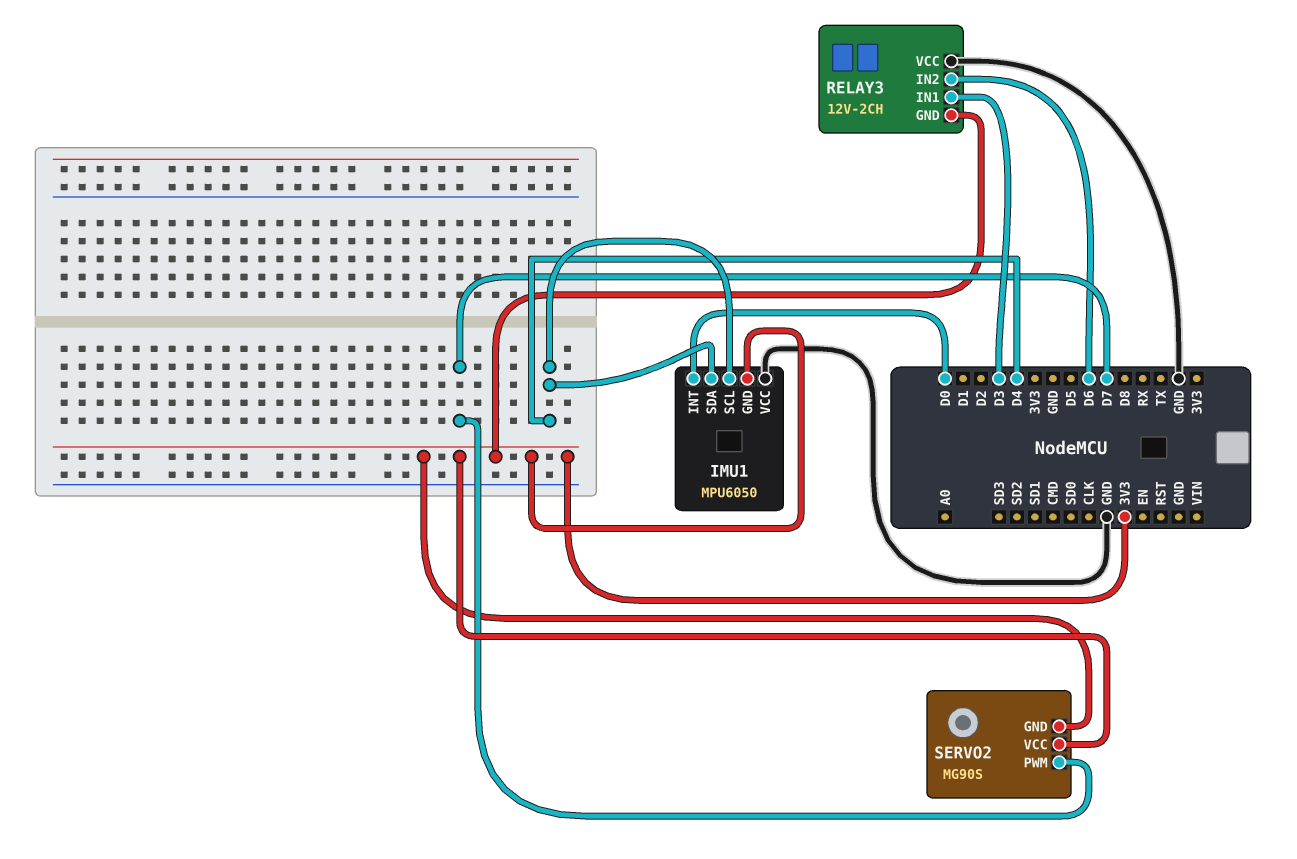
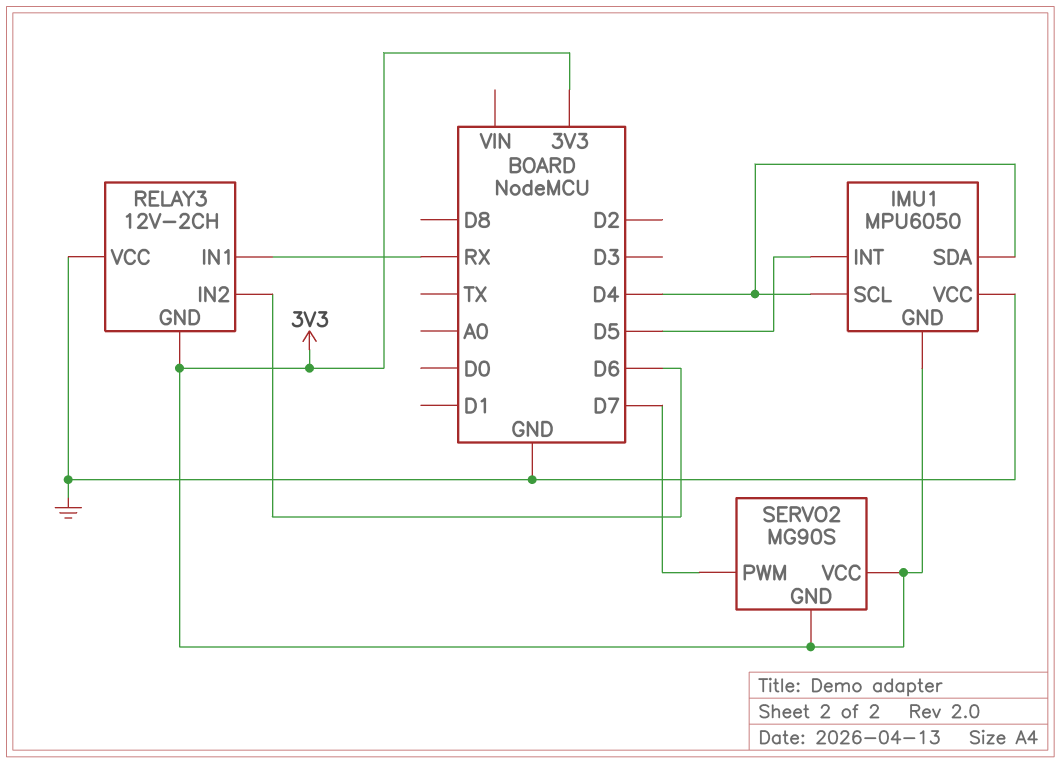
IMU1 pin INT: D0 -> D5
RELAY3 pin IN1: D3 -> RX

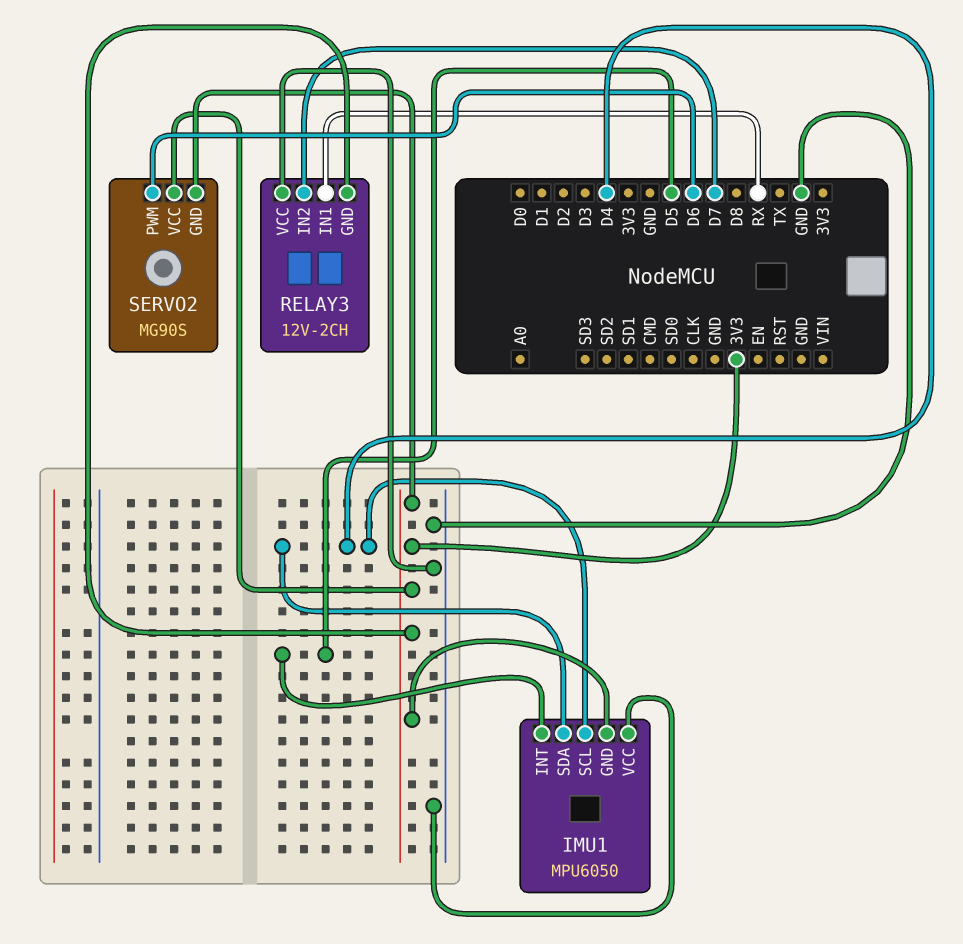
RELAY3 pin IN2: D6 -> D7
SERVO2 pin PWM: D7 -> D6

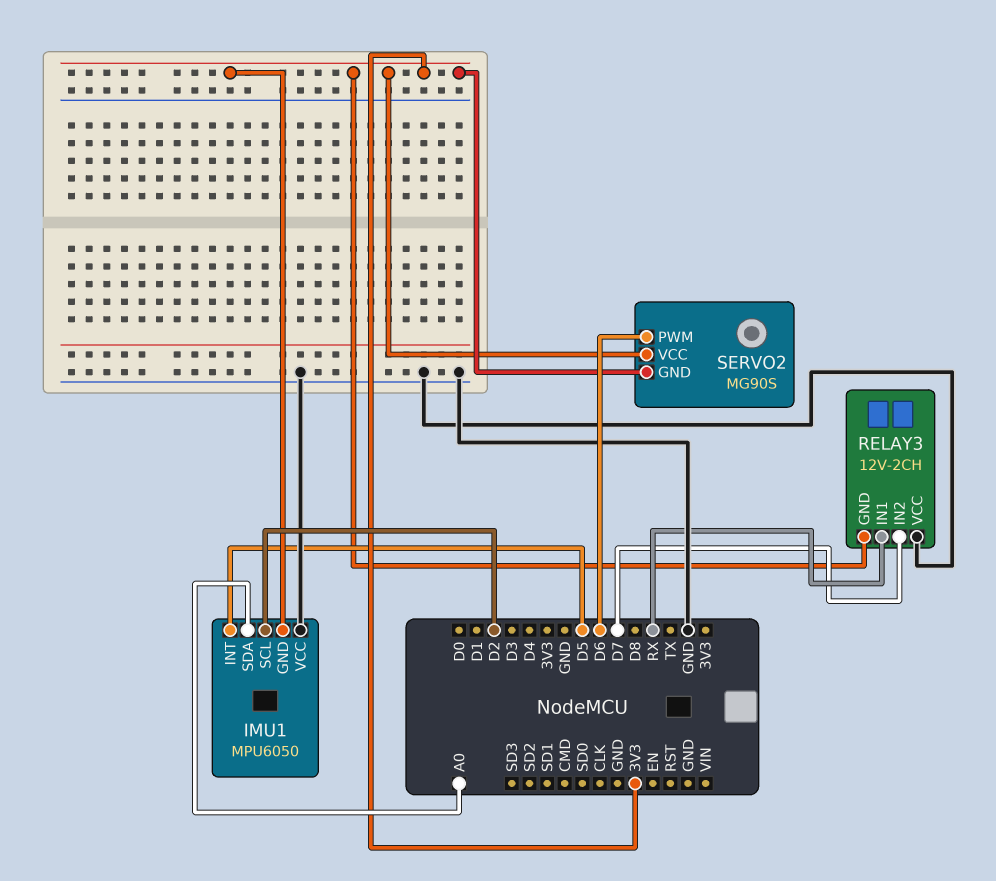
IMU1 pin SCL: D4 -> D2
IMU1 pin SDA: D4 -> A0

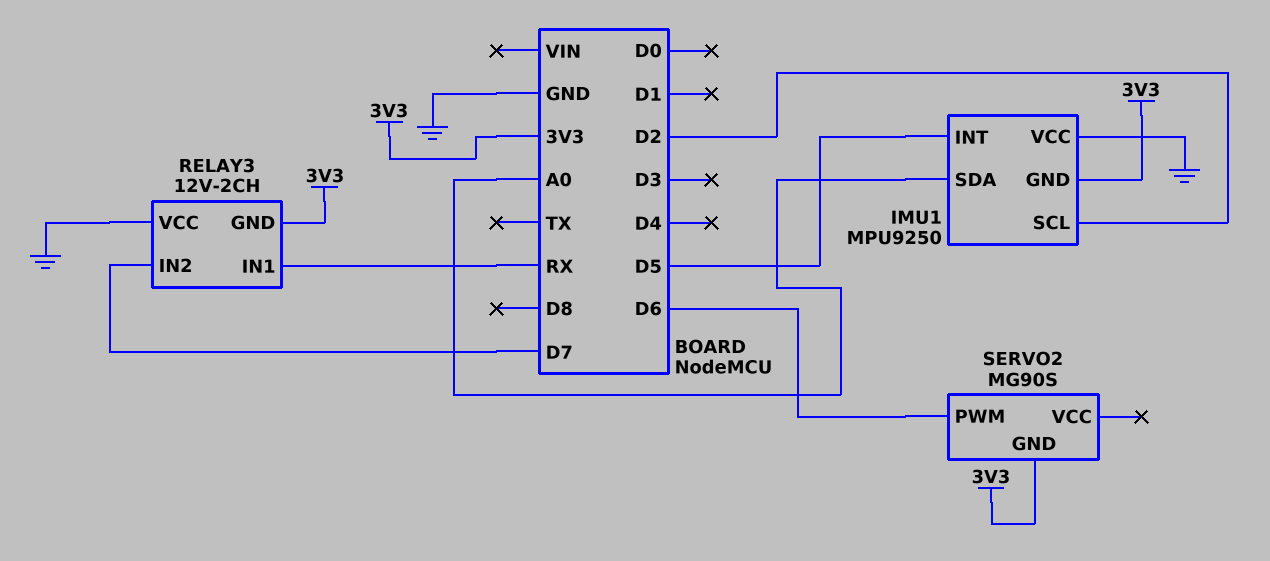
IMU1: MPU6050 -> MPU9250
SERVO2 pin VCC: 3V3 -> none

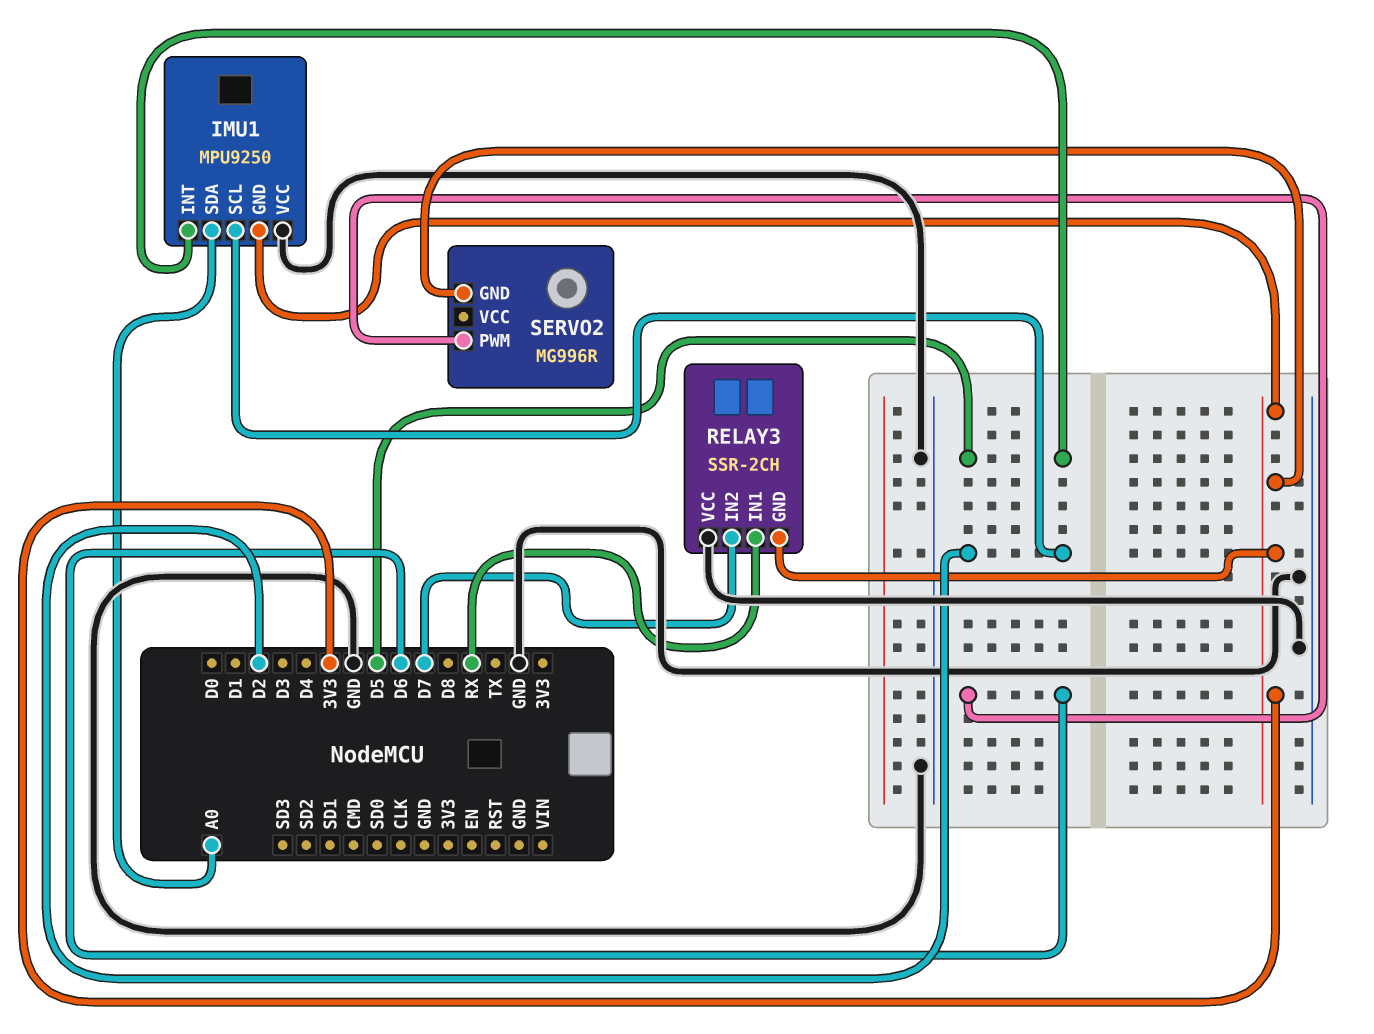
RELAY3: 12V-2CH -> SSR-2CH
SERVO2: MG90S -> MG996R

